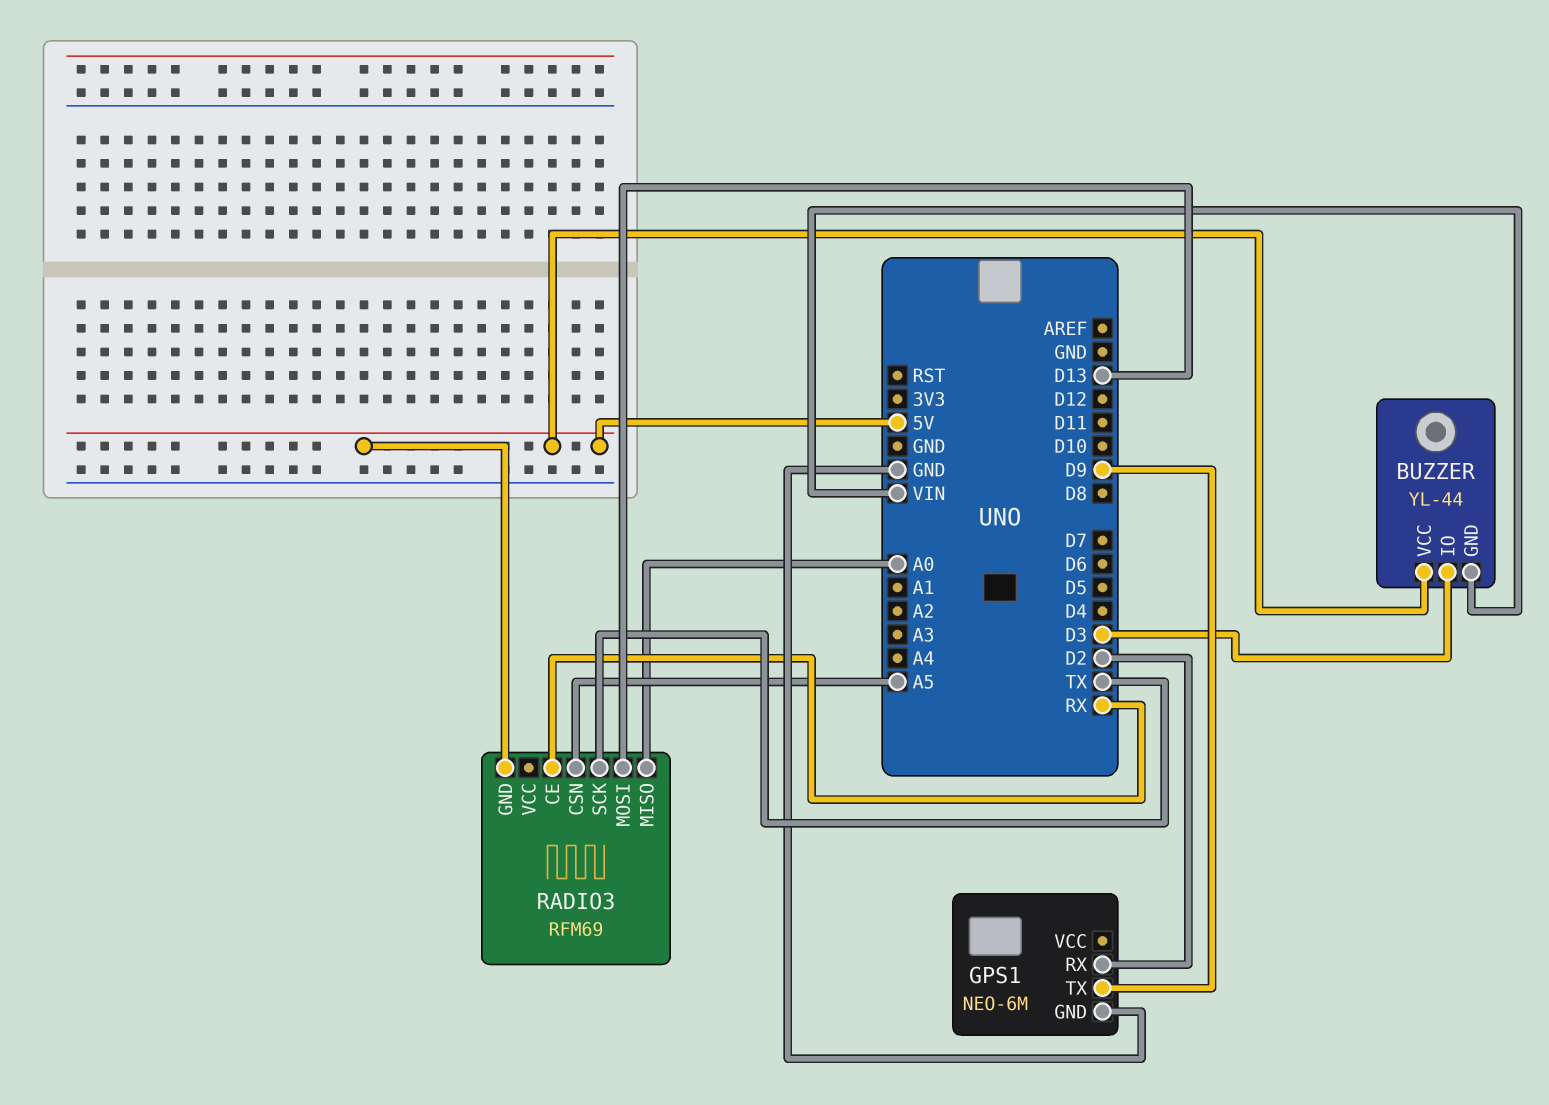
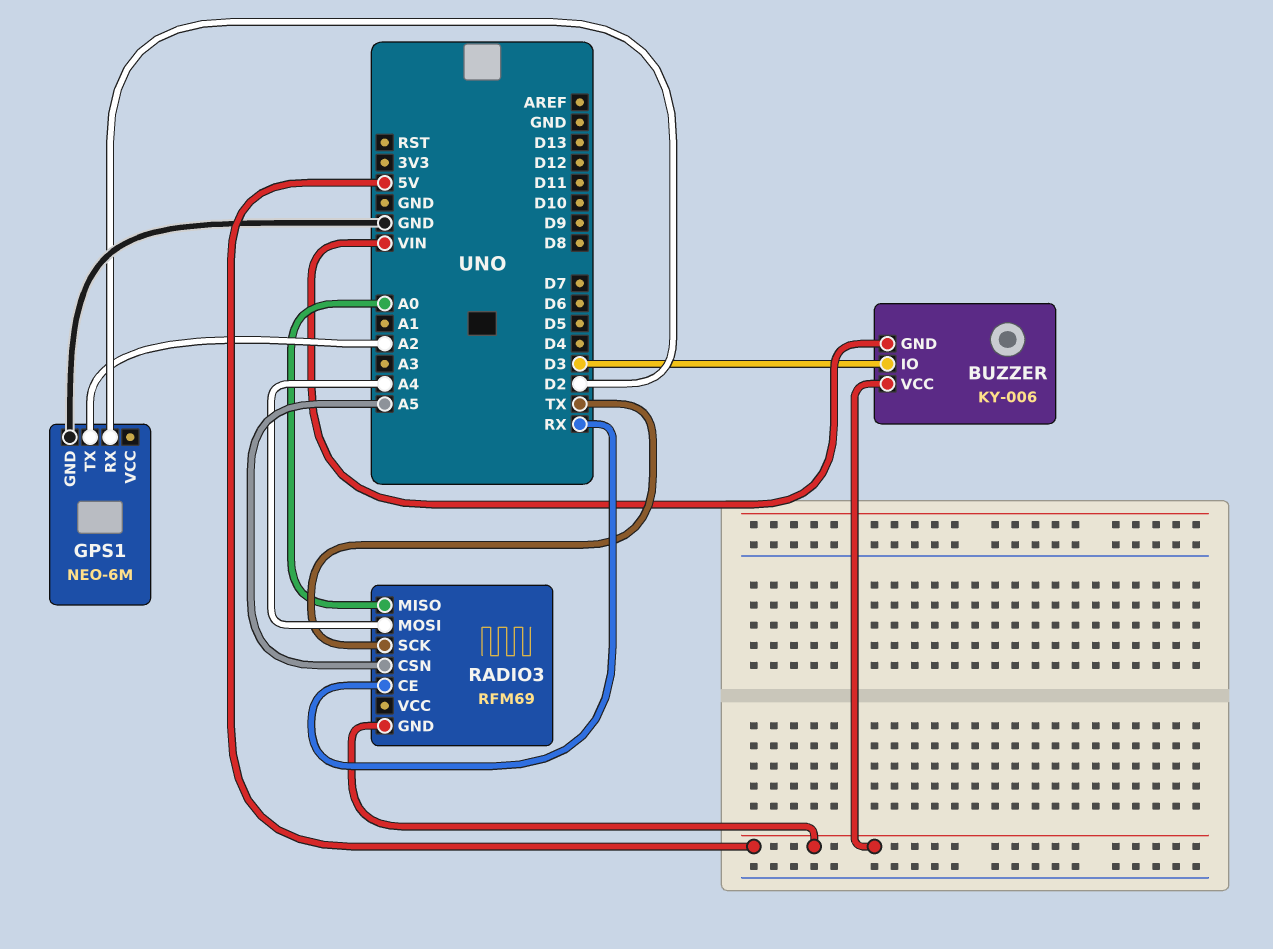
BUZZER: YL-44 -> KY-006
GPS1 pin TX: D9 -> A2
RADIO3 pin MOSI: D13 -> A4

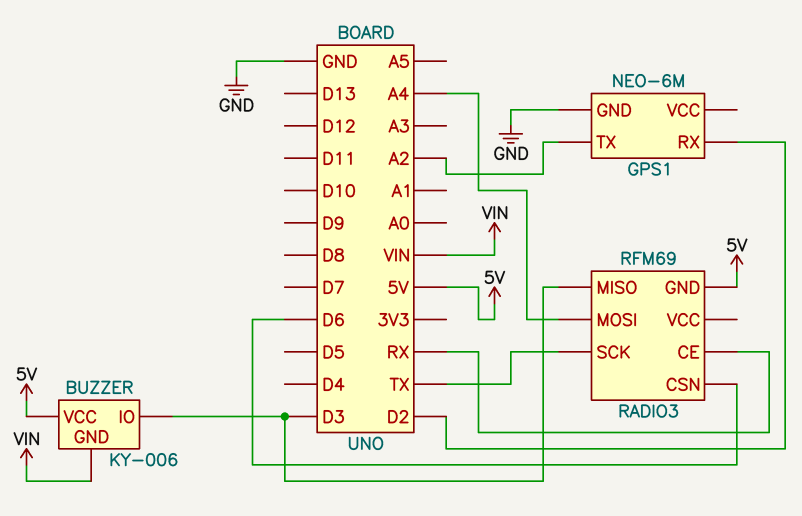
RADIO3 pin CSN: A5 -> D6
RADIO3 pin MISO: A0 -> D3

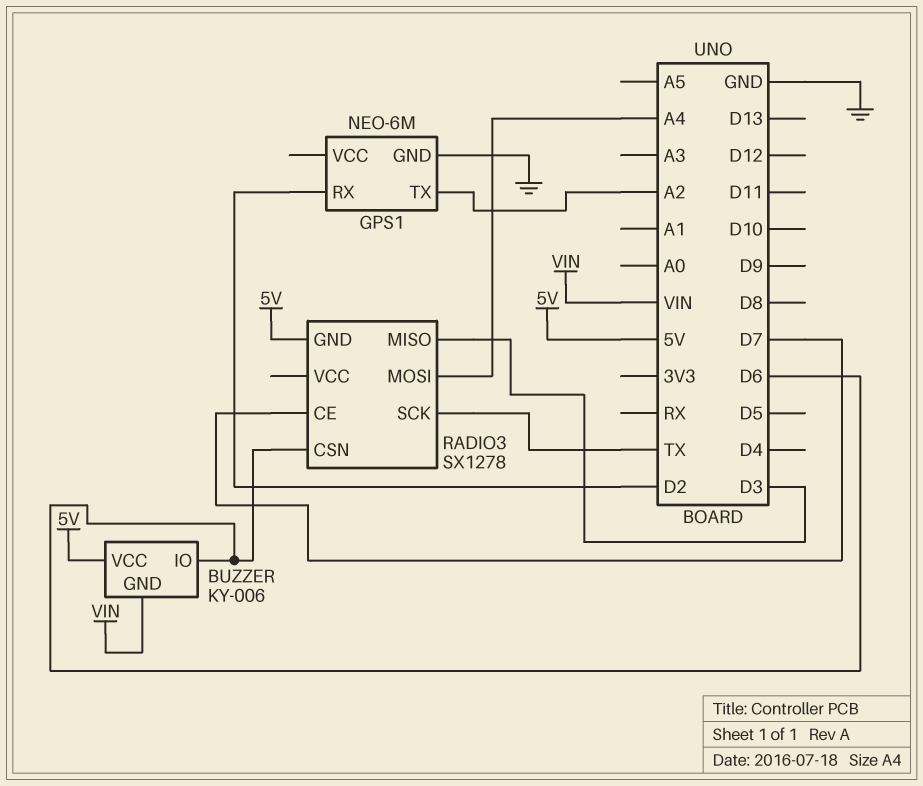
BUZZER pin IO: D3 -> D6
RADIO3: RFM69 -> SX1278
RADIO3 pin CE: RX -> D7

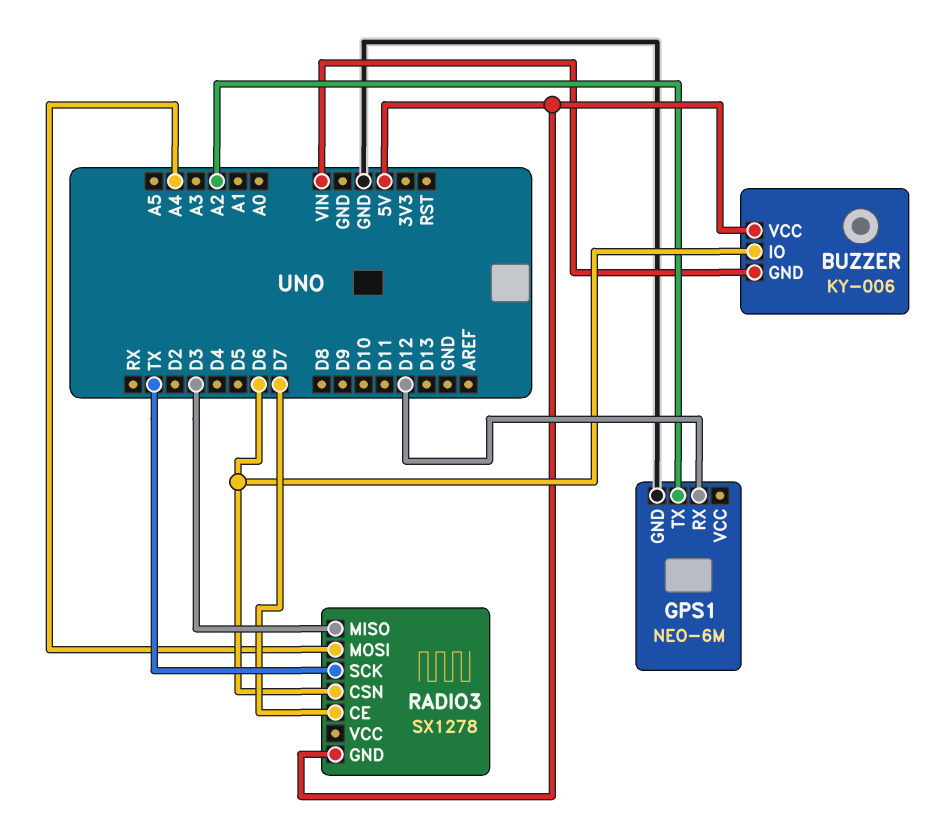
GPS1 pin RX: D2 -> D12

